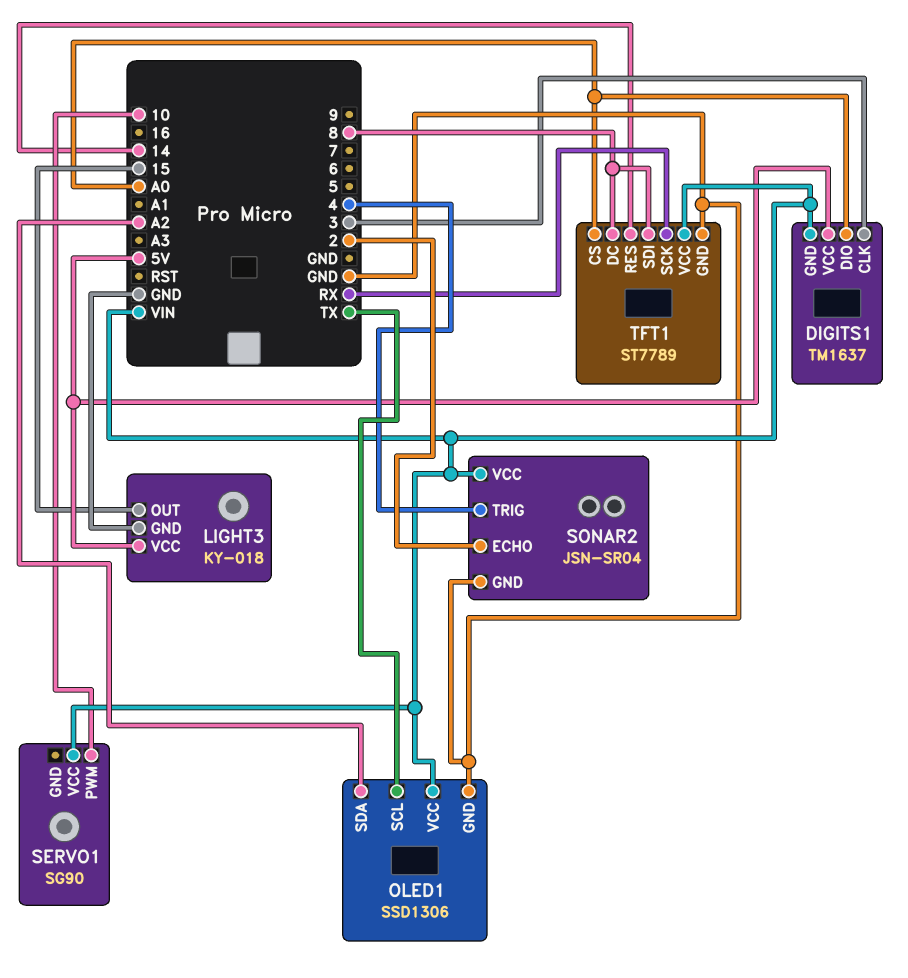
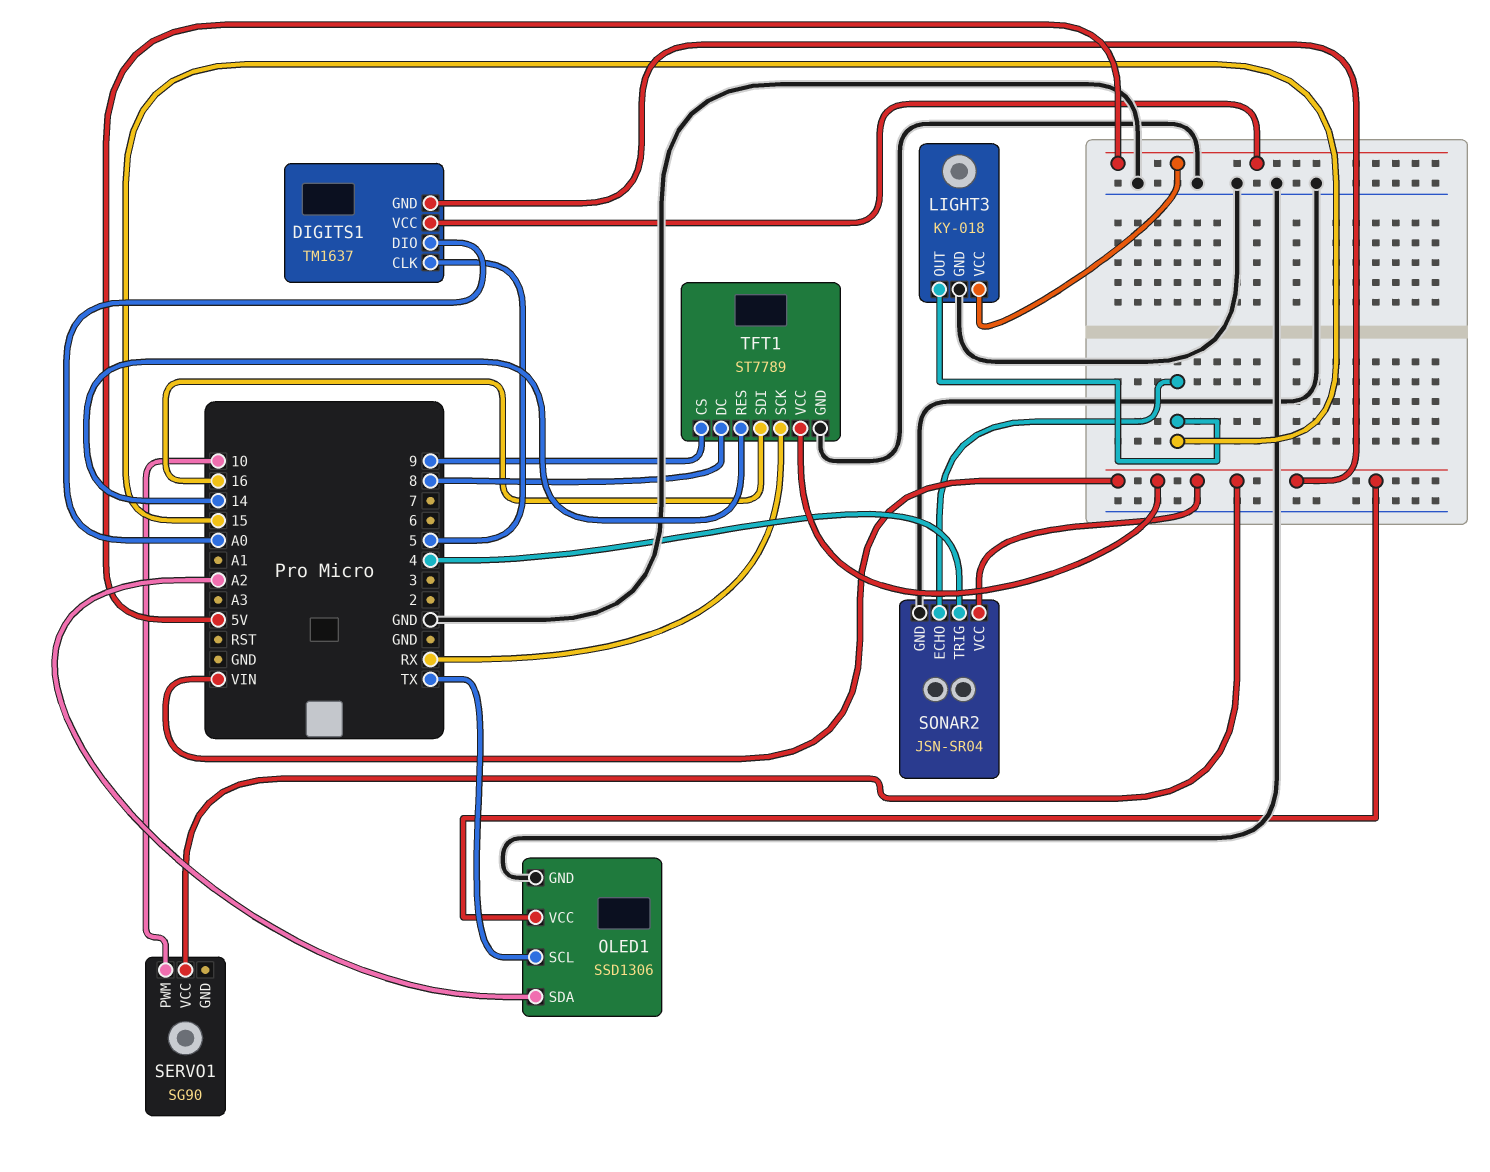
DIGITS1 pin CLK: 3 -> 5
SONAR2 pin ECHO: 2 -> 15
TFT1 pin CS: A0 -> 9
TFT1 pin SDI: 8 -> 16

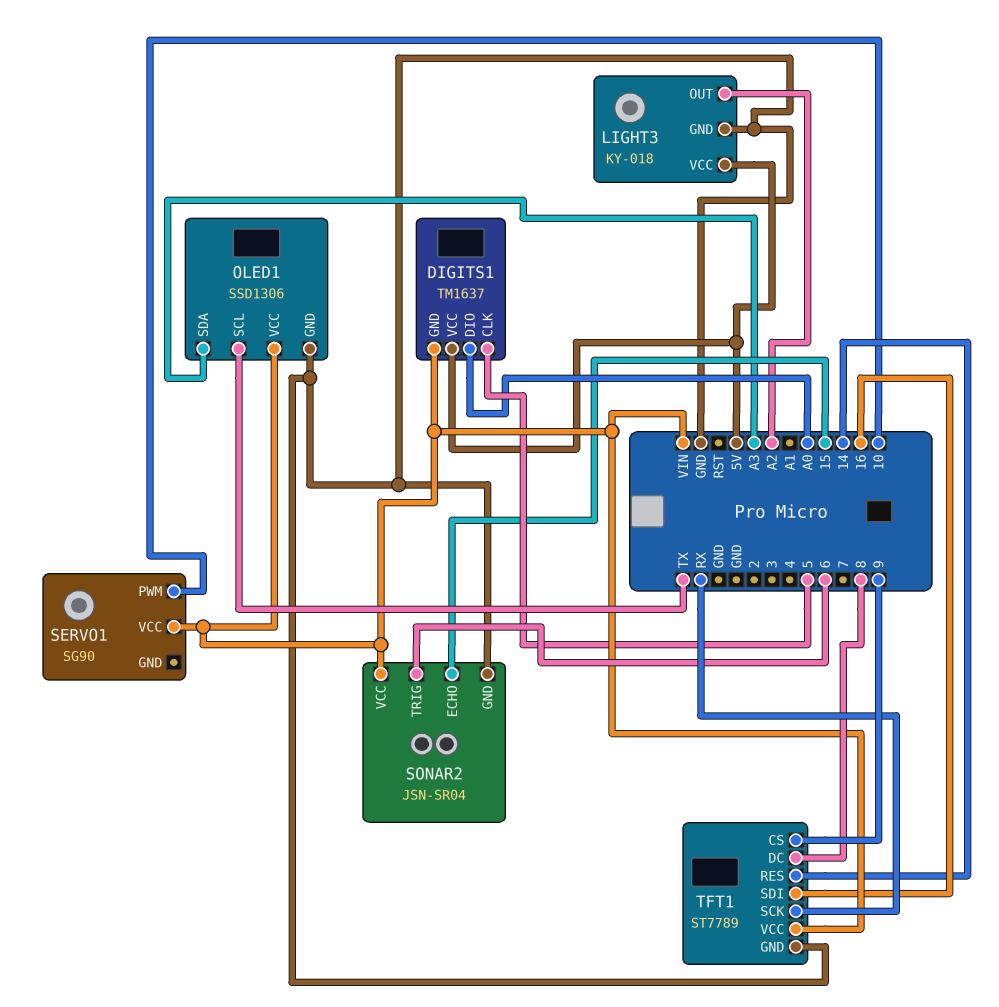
LIGHT3 pin OUT: 15 -> A2
OLED1 pin SDA: A2 -> A3
SONAR2 pin TRIG: 4 -> 6

